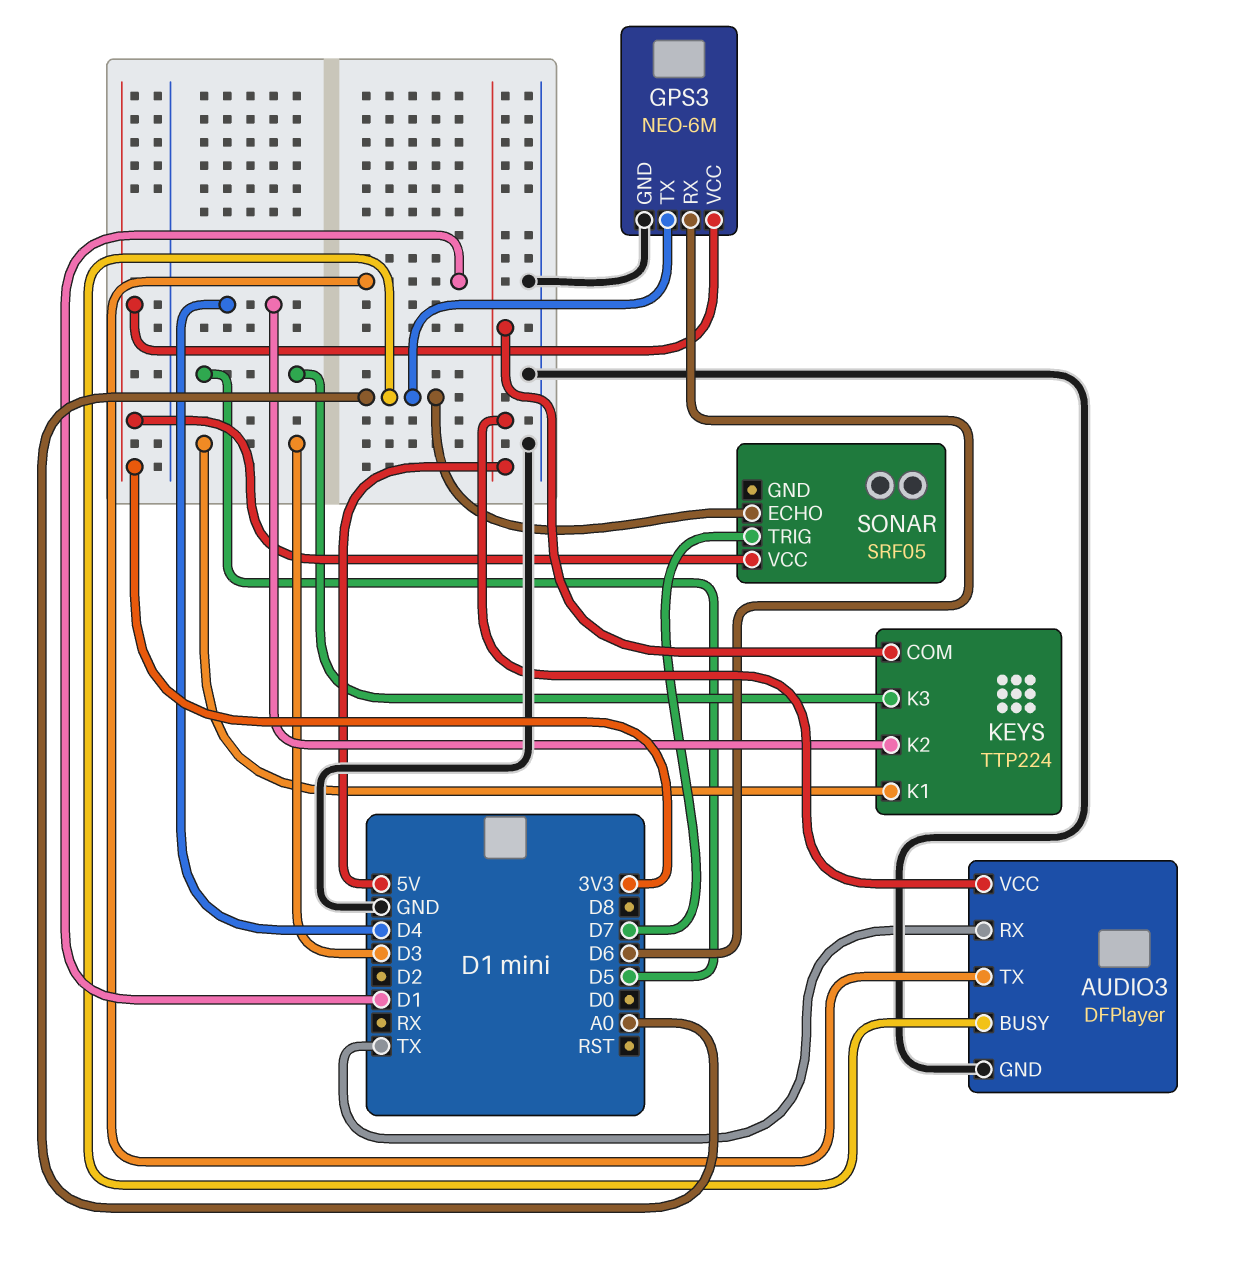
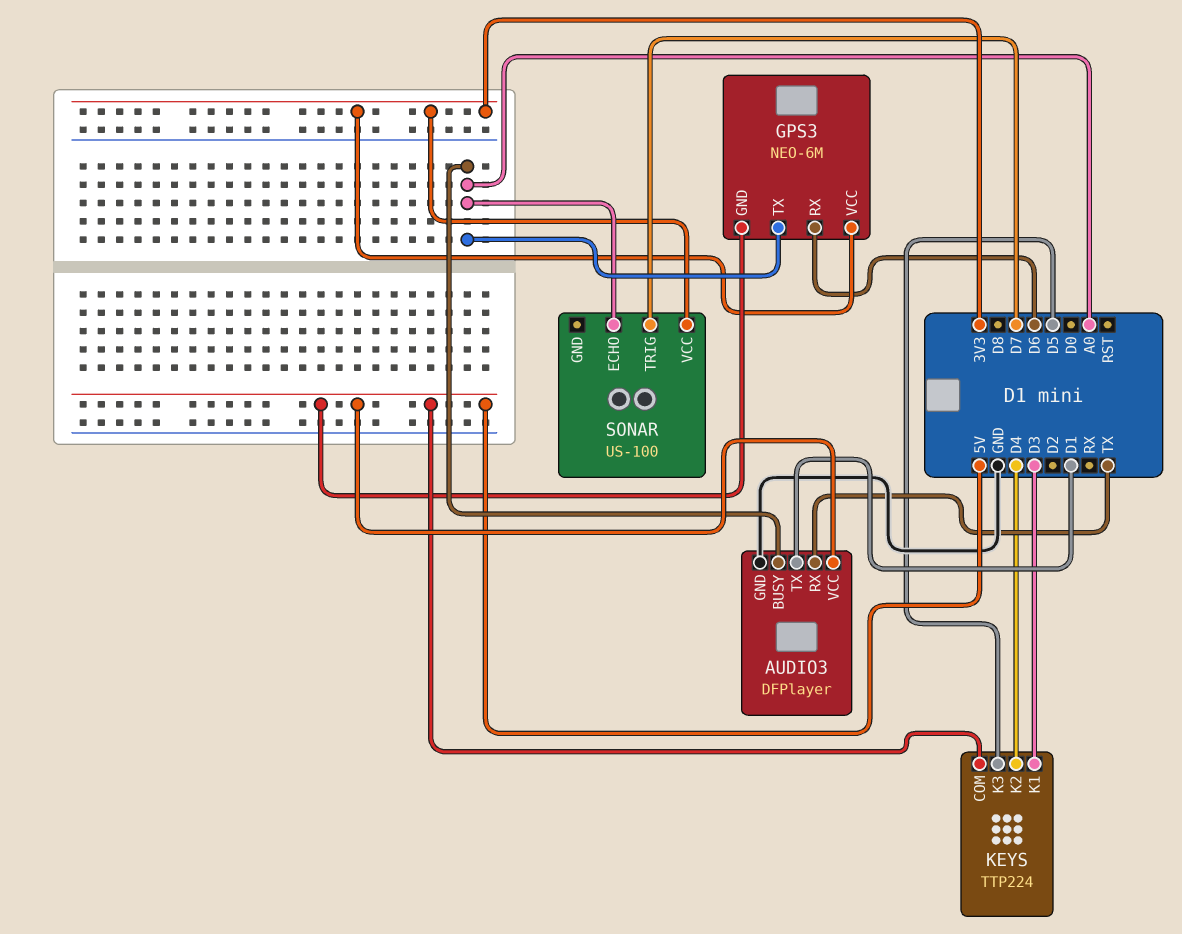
GPS3 pin GND: GND -> 5V
SONAR: SRF05 -> US-100

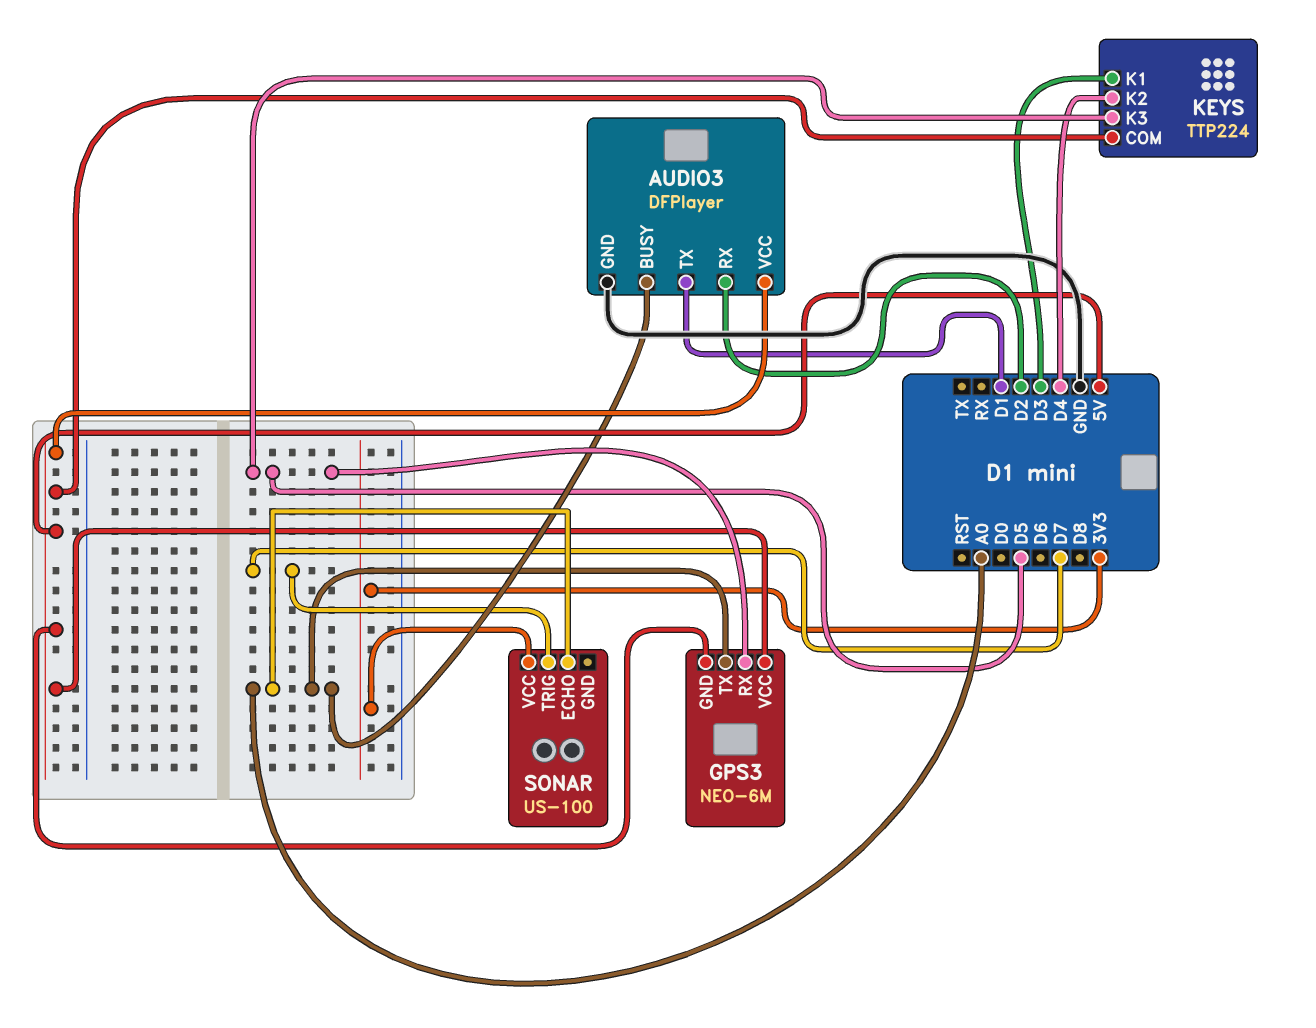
AUDIO3 pin RX: TX -> D2
GPS3 pin RX: D6 -> D5
GPS3 pin VCC: 3V3 -> 5V

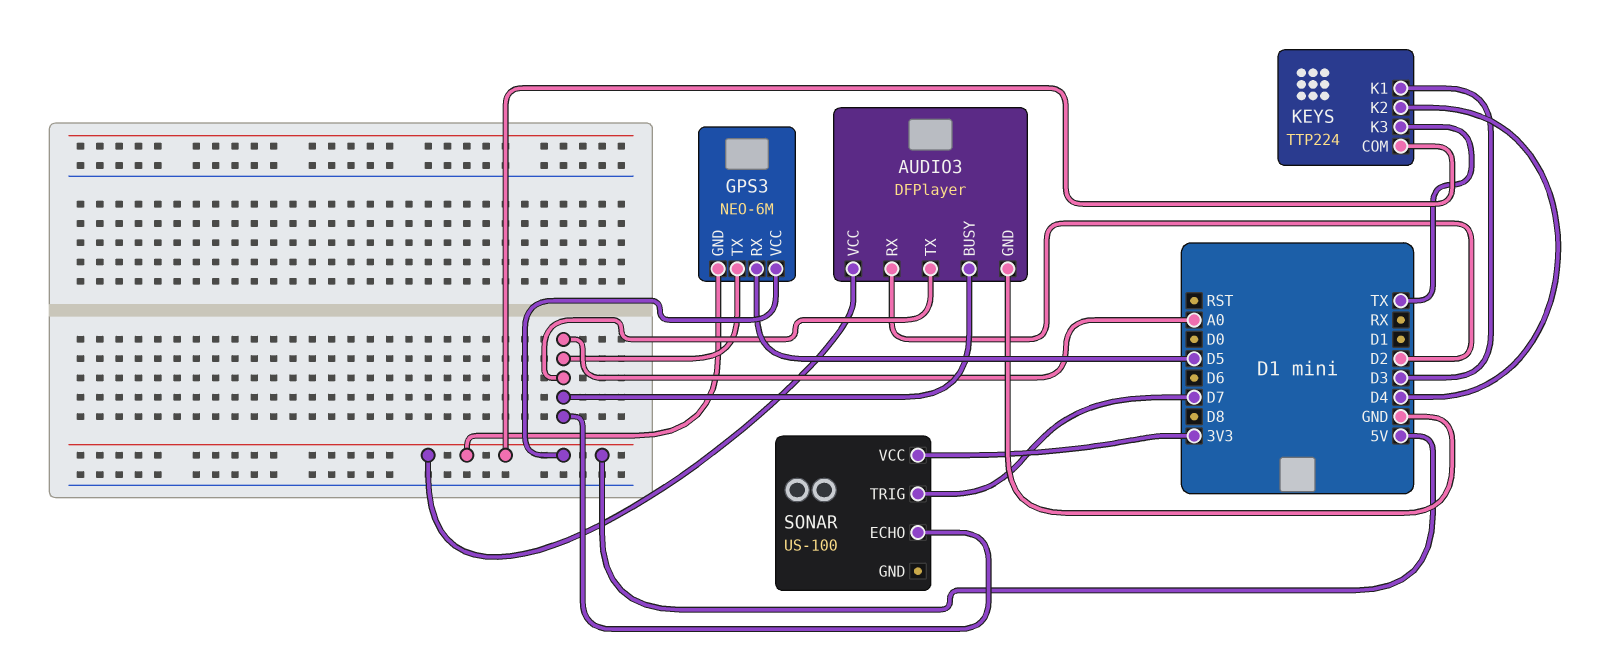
AUDIO3 pin TX: D1 -> A0
KEYS pin K3: D5 -> TX

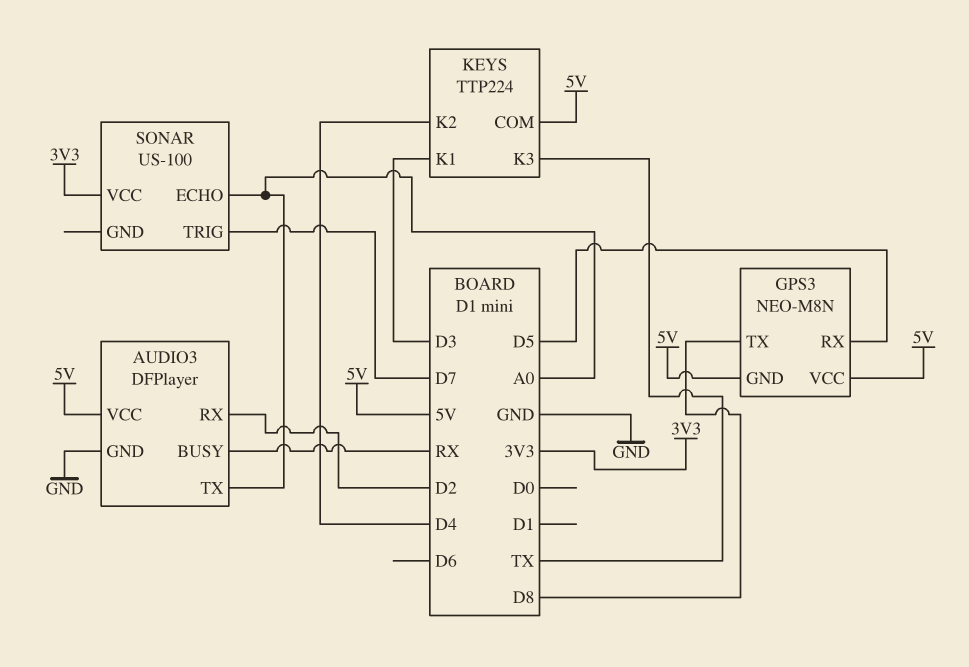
AUDIO3 pin BUSY: A0 -> RX
GPS3: NEO-6M -> NEO-M8N
GPS3 pin TX: A0 -> D8

